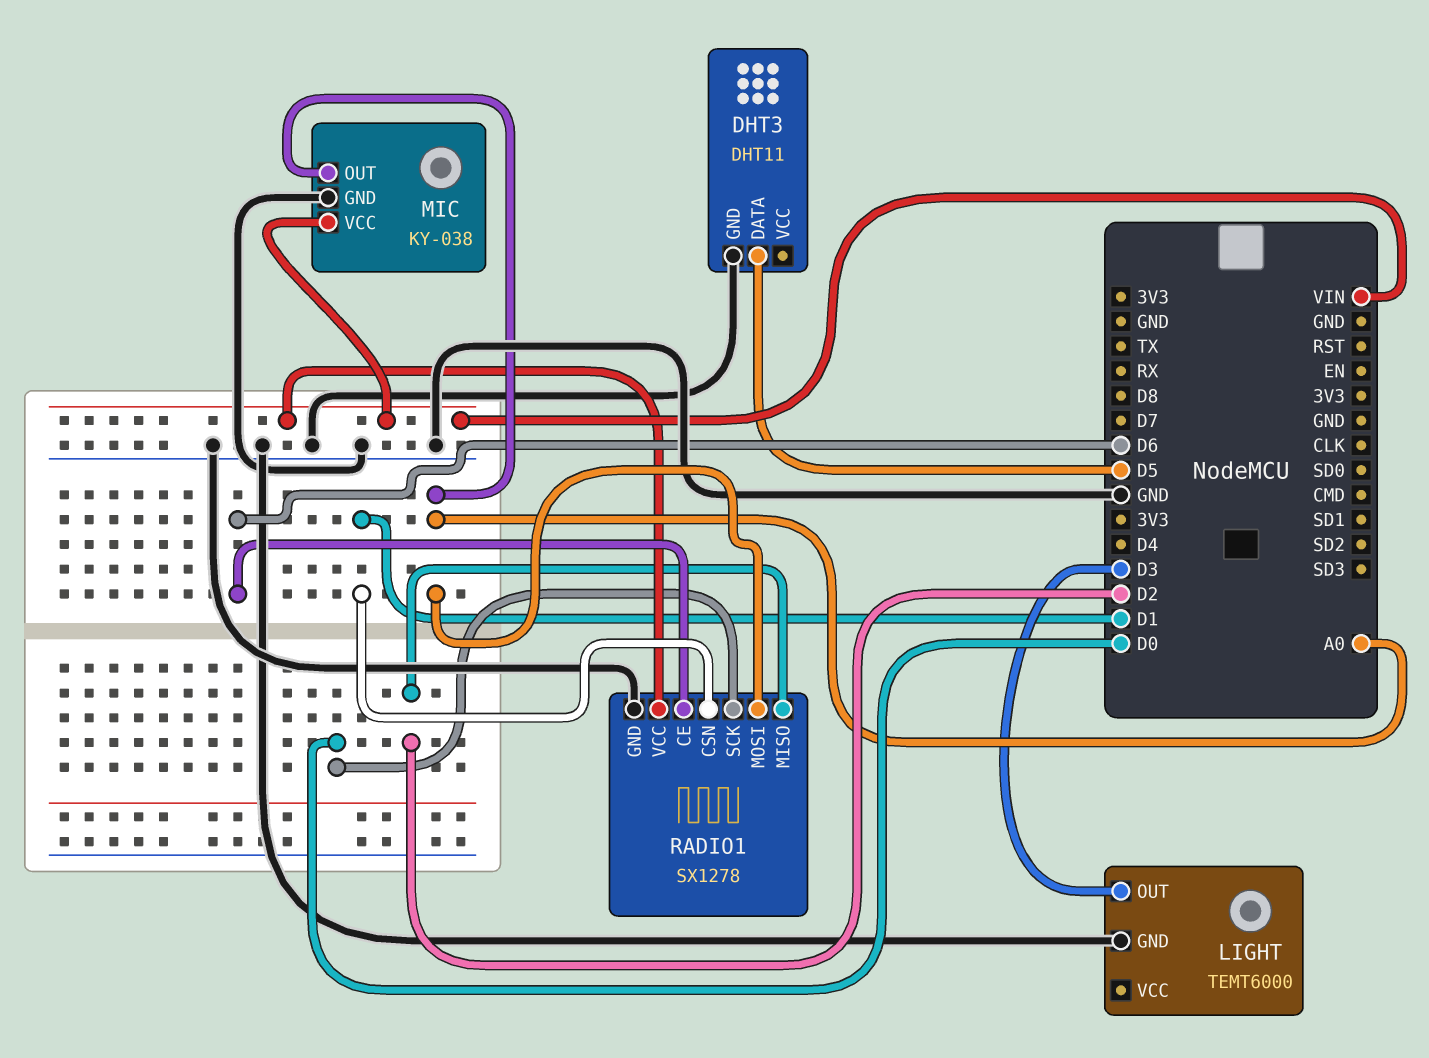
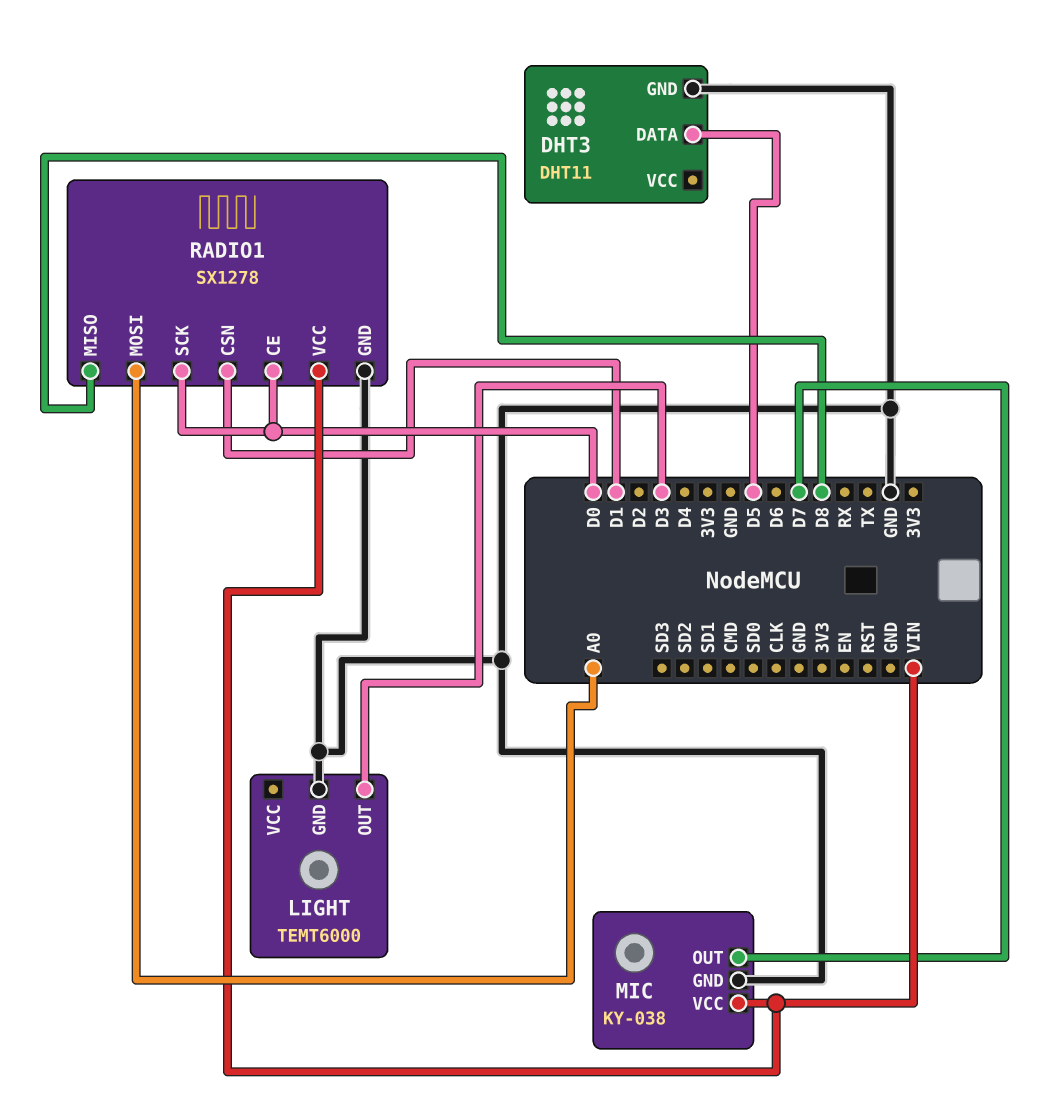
MIC pin OUT: A0 -> D7
RADIO1 pin CE: D6 -> D0
RADIO1 pin MISO: D2 -> D8

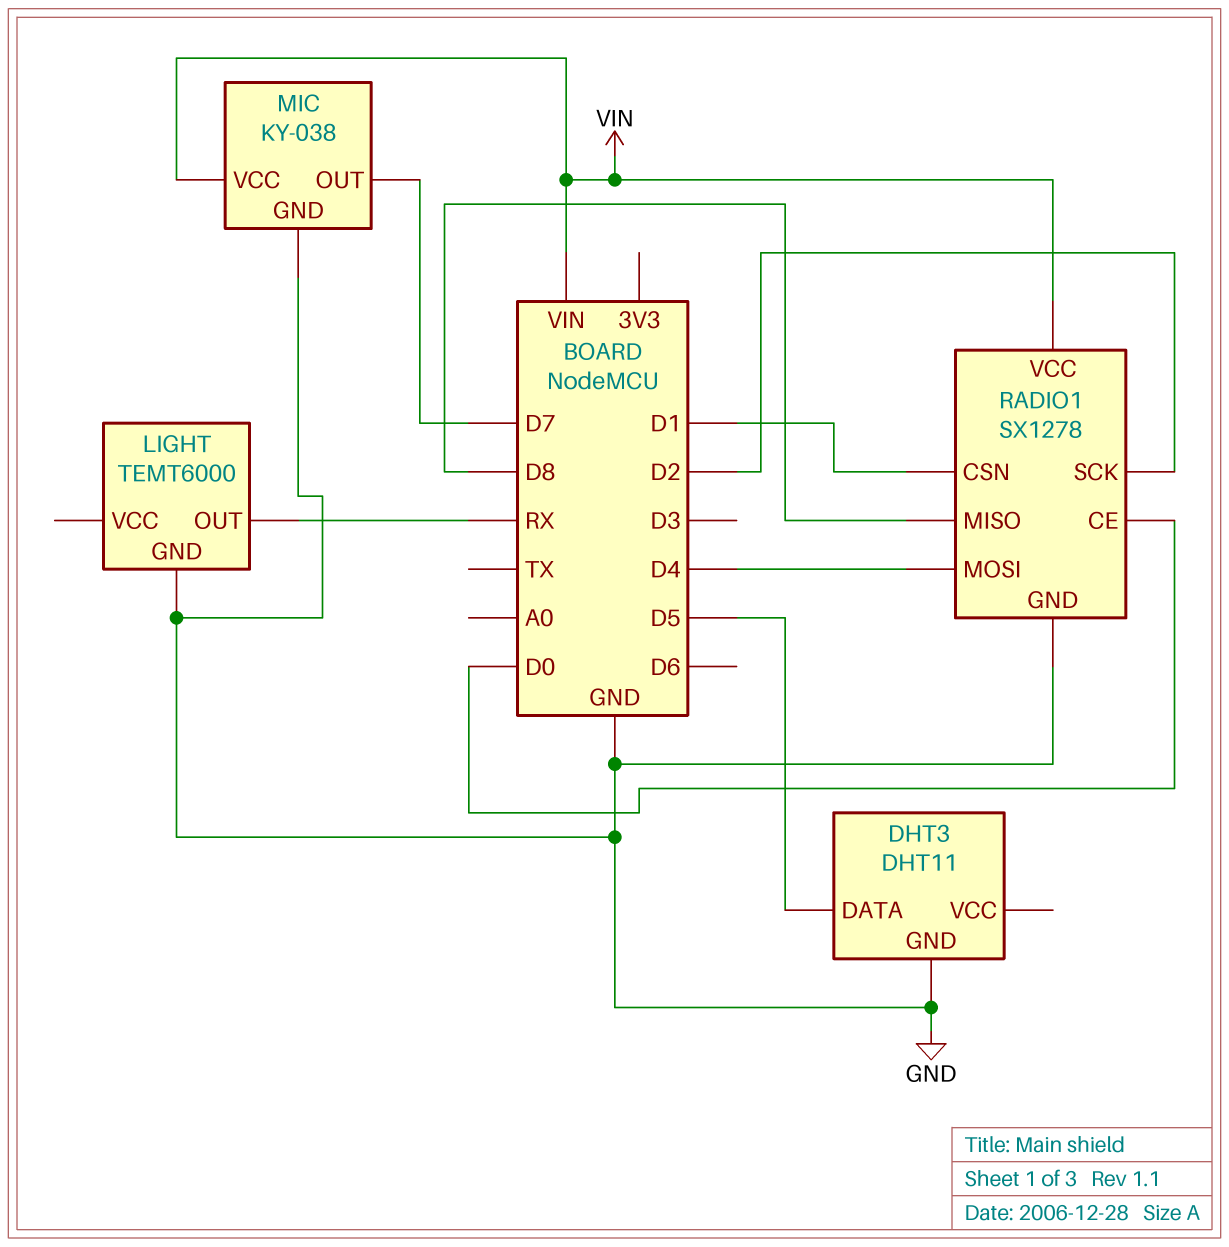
LIGHT pin OUT: D3 -> RX
RADIO1 pin MOSI: A0 -> D4
RADIO1 pin SCK: D0 -> D2

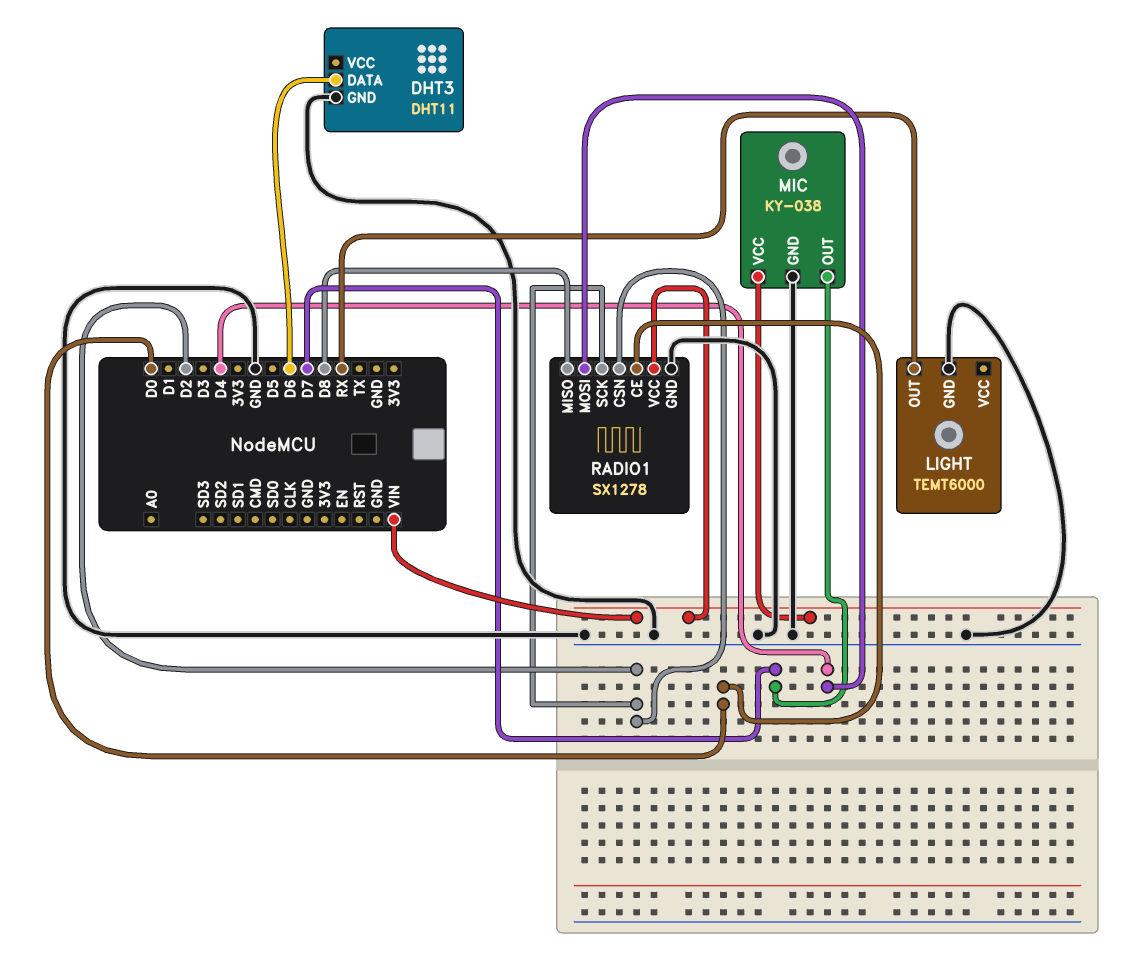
DHT3 pin DATA: D5 -> D6
RADIO1 pin CSN: D1 -> D2

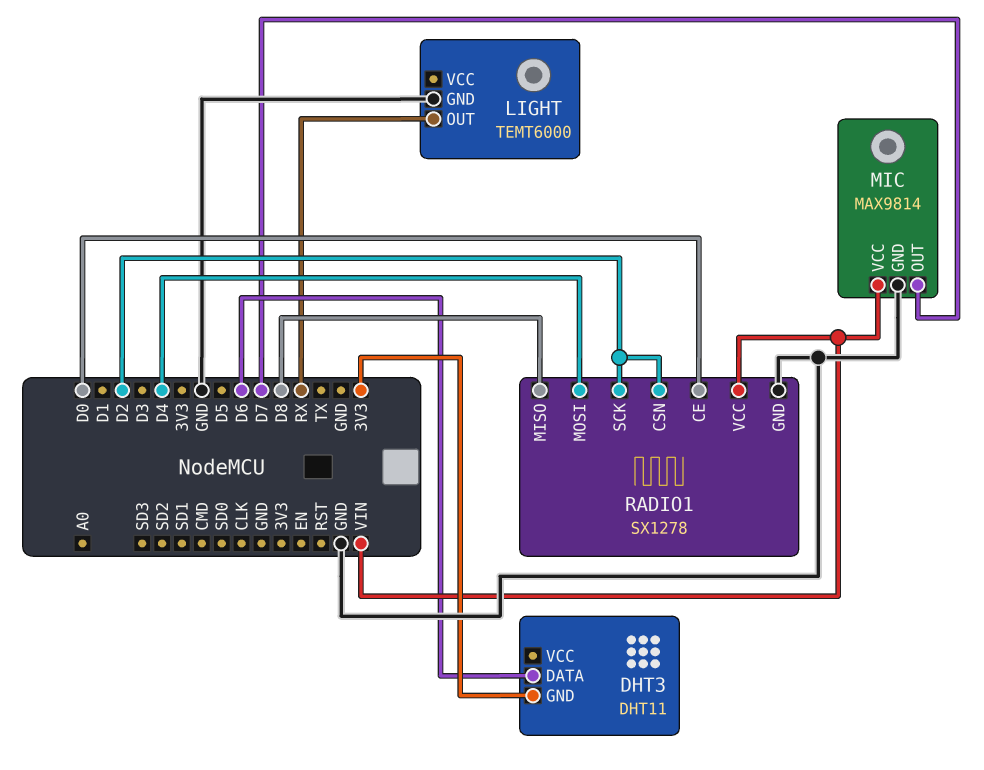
DHT3 pin GND: GND -> 3V3
MIC: KY-038 -> MAX9814

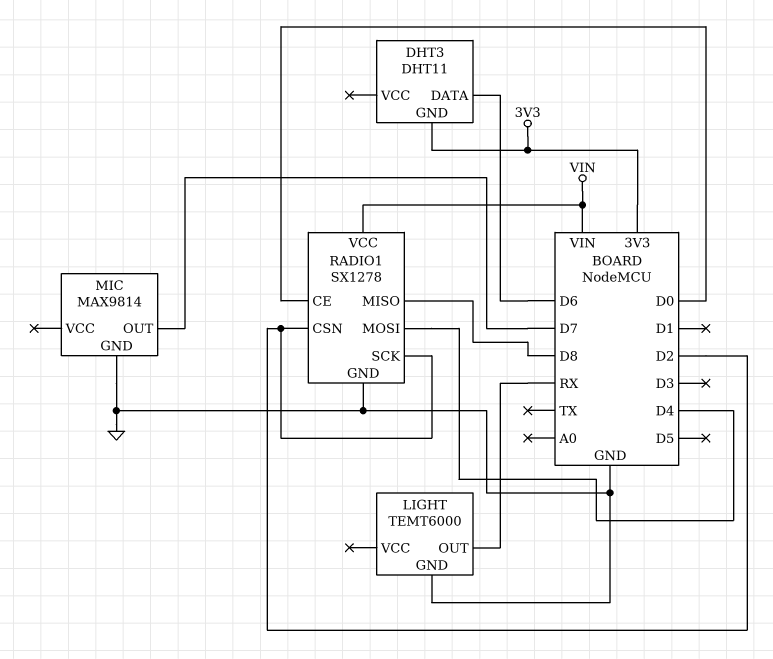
MIC pin VCC: VIN -> none

